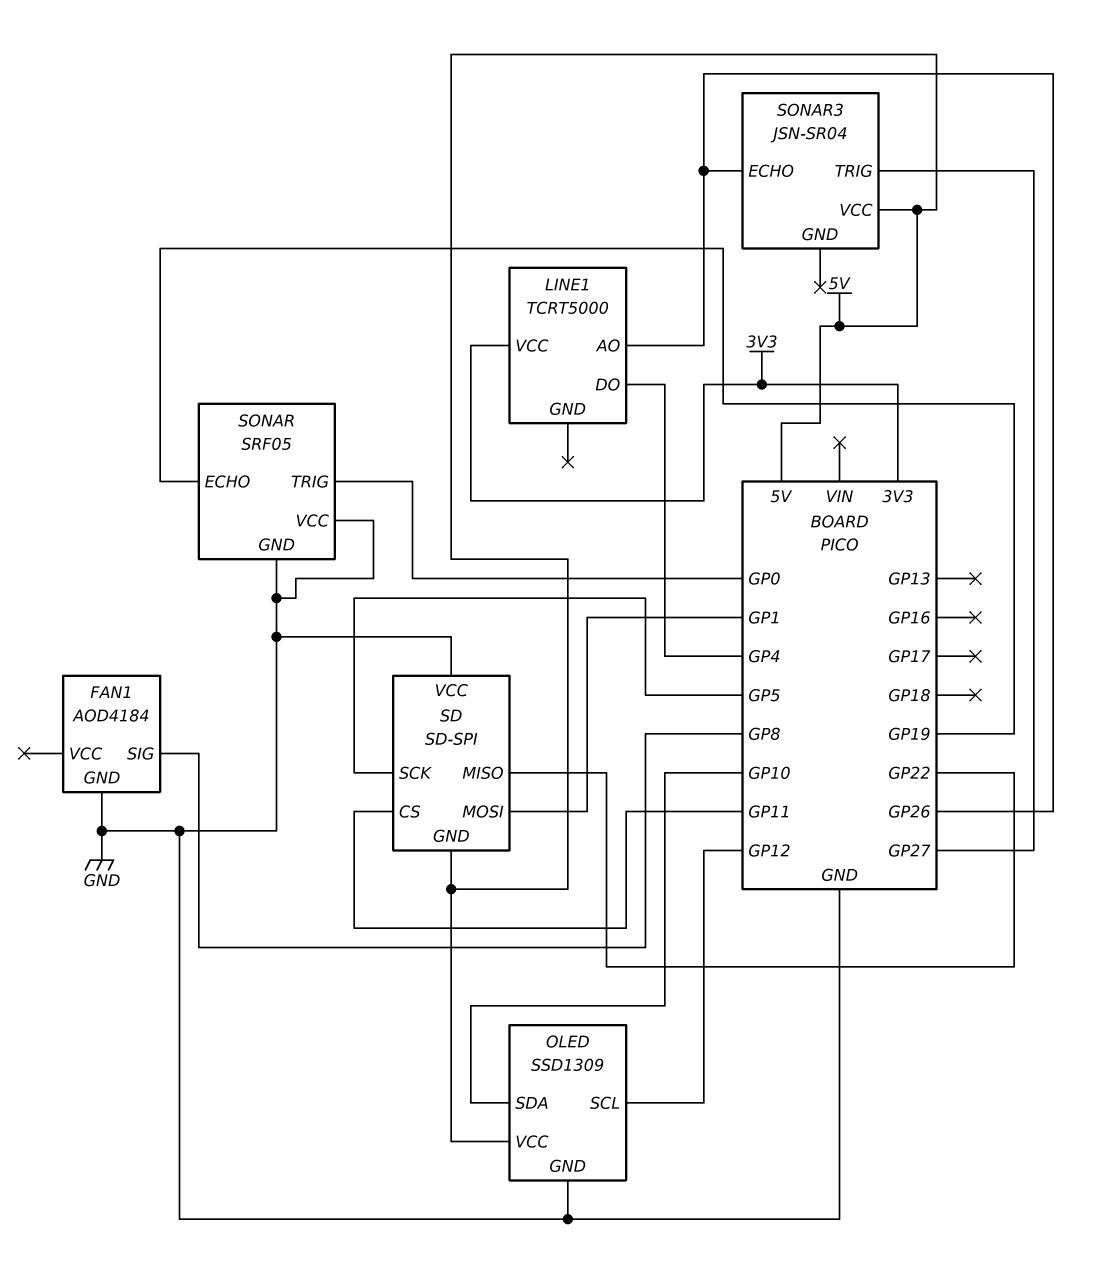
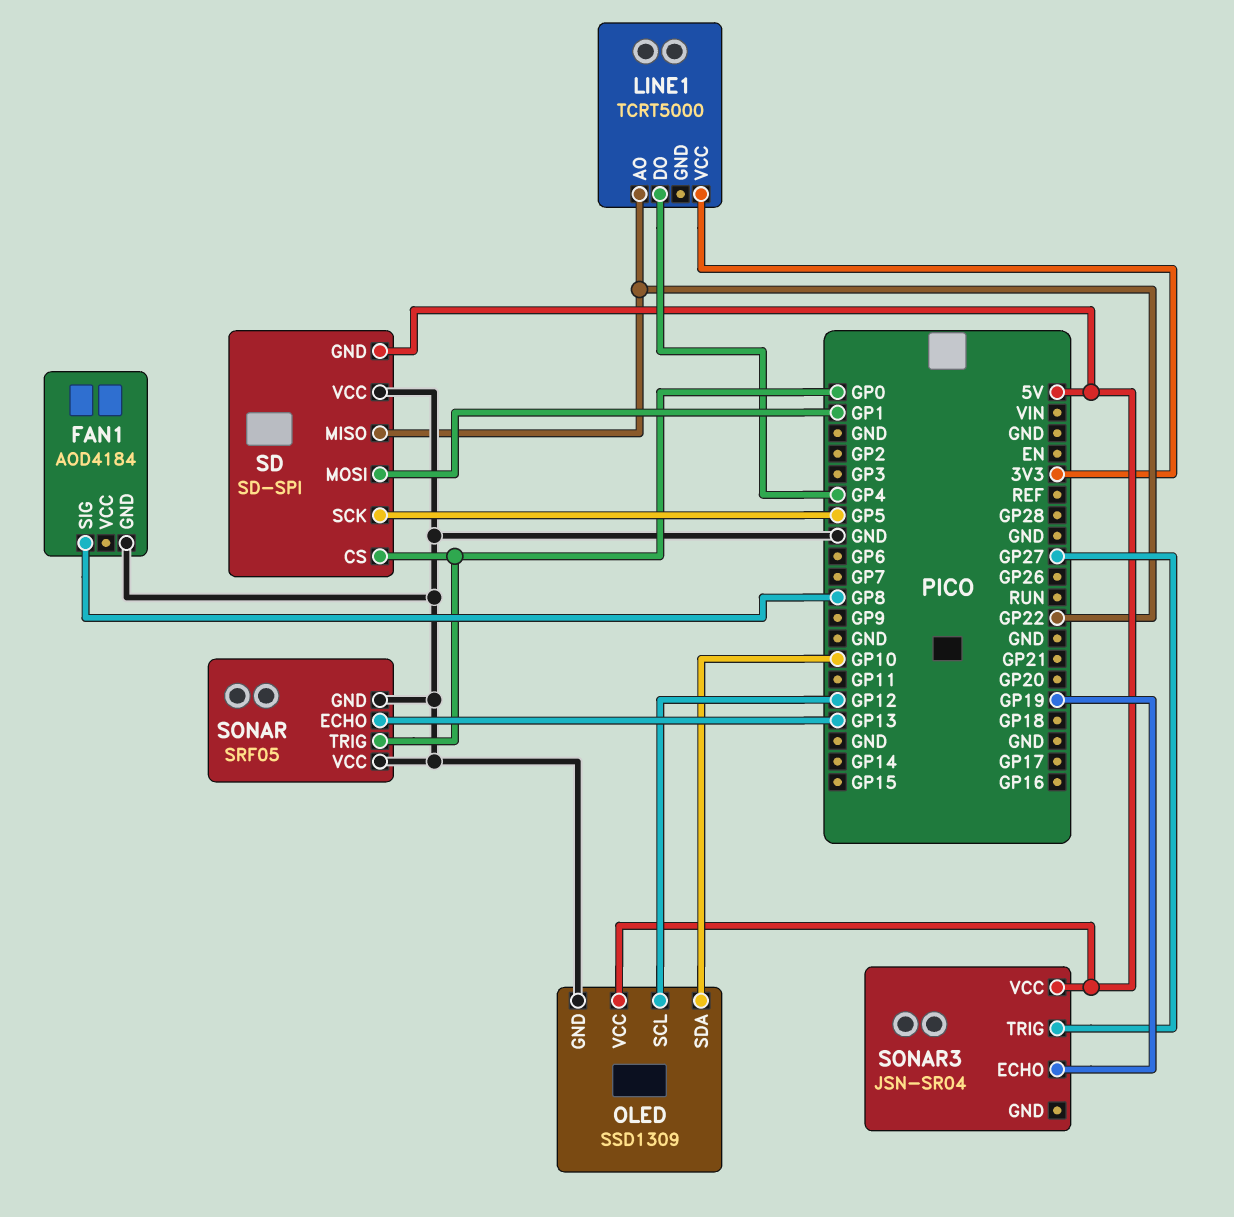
LINE1 pin AO: GP26 -> GP22
SD pin CS: GP11 -> GP0
SONAR pin ECHO: GP19 -> GP13
SONAR3 pin ECHO: GP26 -> GP19

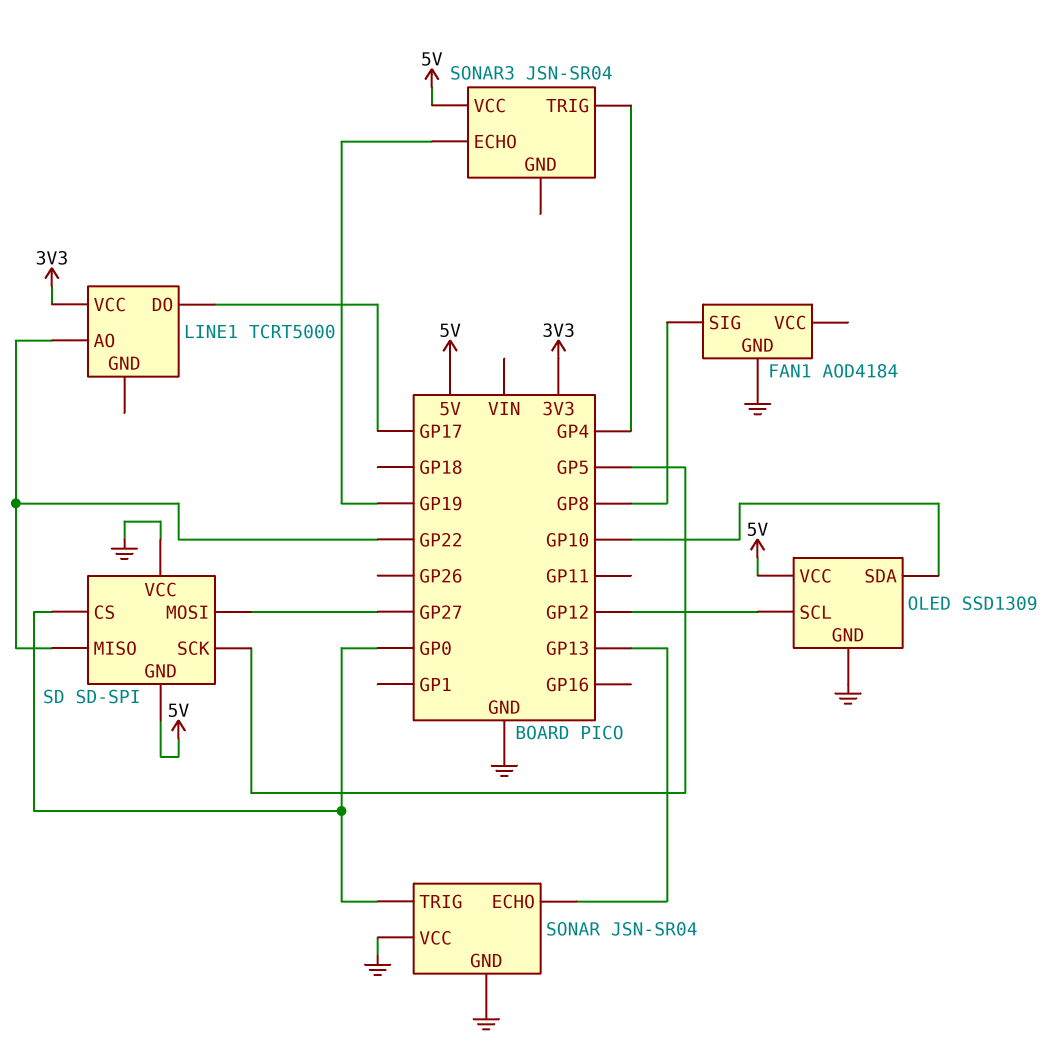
LINE1 pin DO: GP4 -> GP17
SD pin MOSI: GP1 -> GP27
SONAR: SRF05 -> JSN-SR04
SONAR3 pin TRIG: GP27 -> GP4

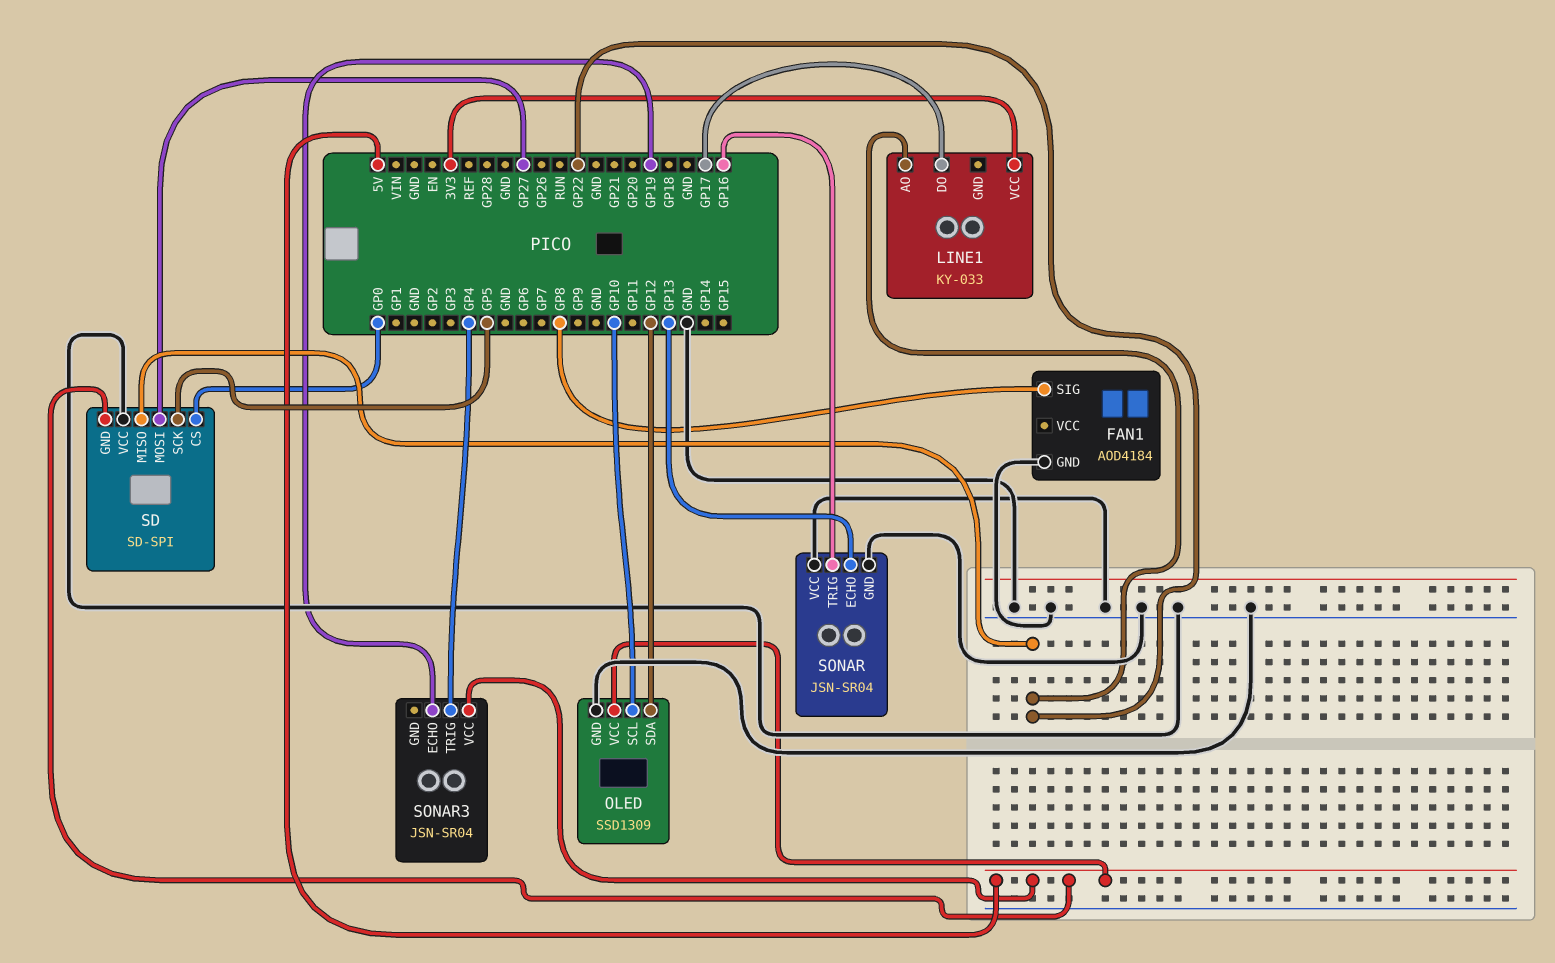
LINE1: TCRT5000 -> KY-033
OLED pin SCL: GP12 -> GP10
OLED pin SDA: GP10 -> GP12
SONAR pin TRIG: GP0 -> GP16

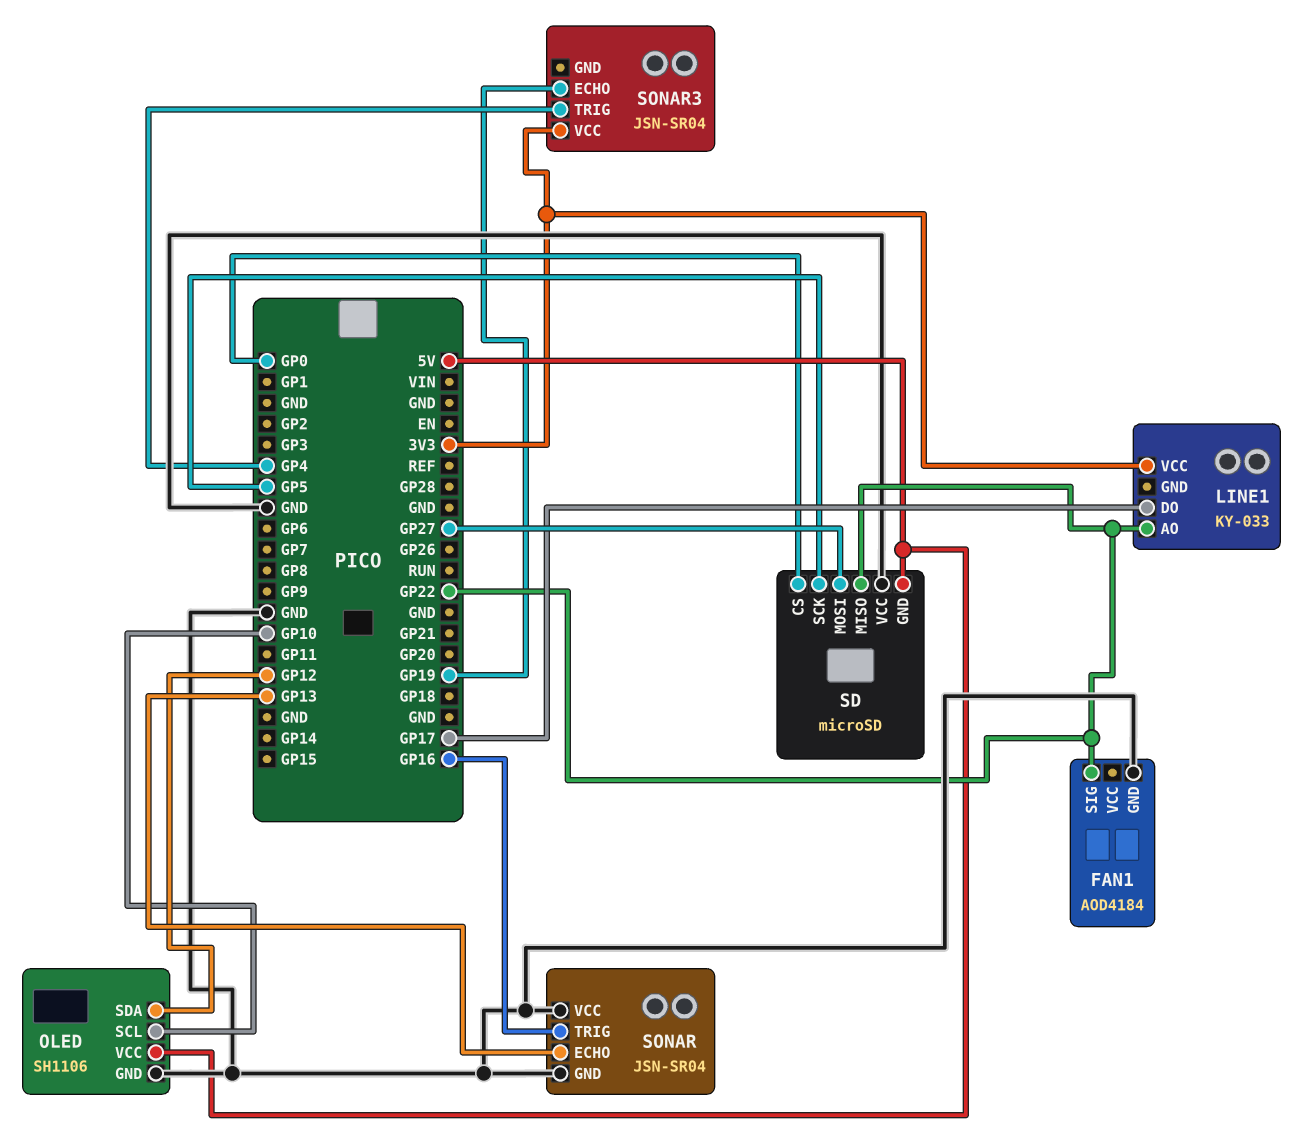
FAN1 pin SIG: GP8 -> GP22
OLED: SSD1309 -> SH1106
SD: SD-SPI -> microSD
SONAR3 pin VCC: 5V -> 3V3

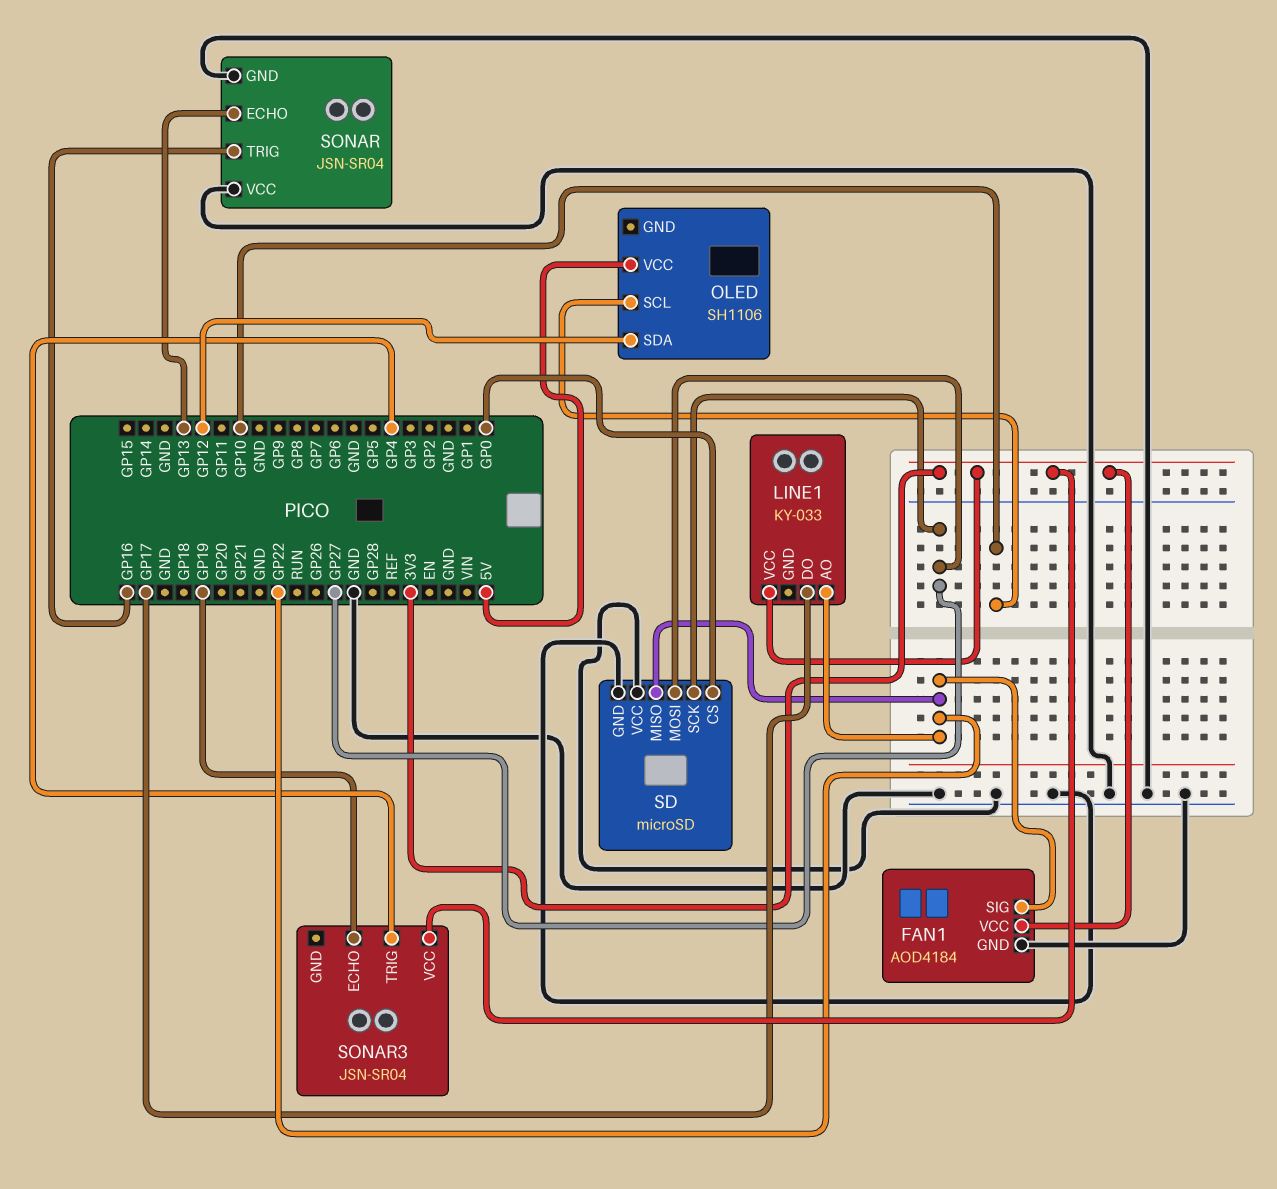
FAN1 pin VCC: none -> 3V3
OLED pin GND: GND -> none
SD pin GND: 5V -> GND
SD pin SCK: GP5 -> GP27

